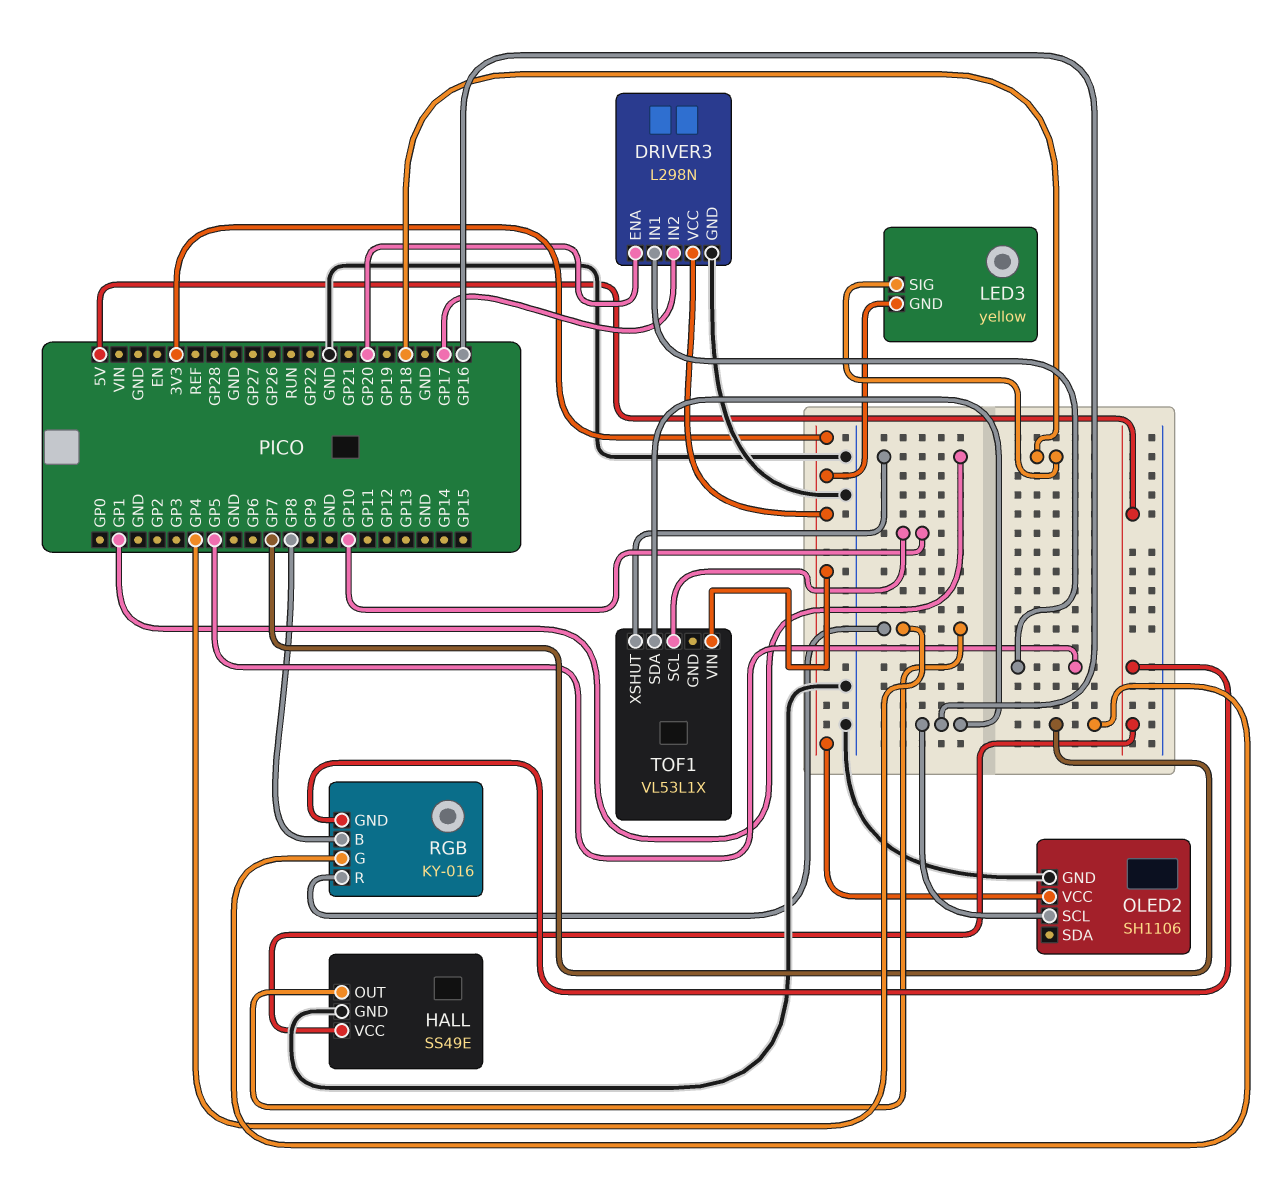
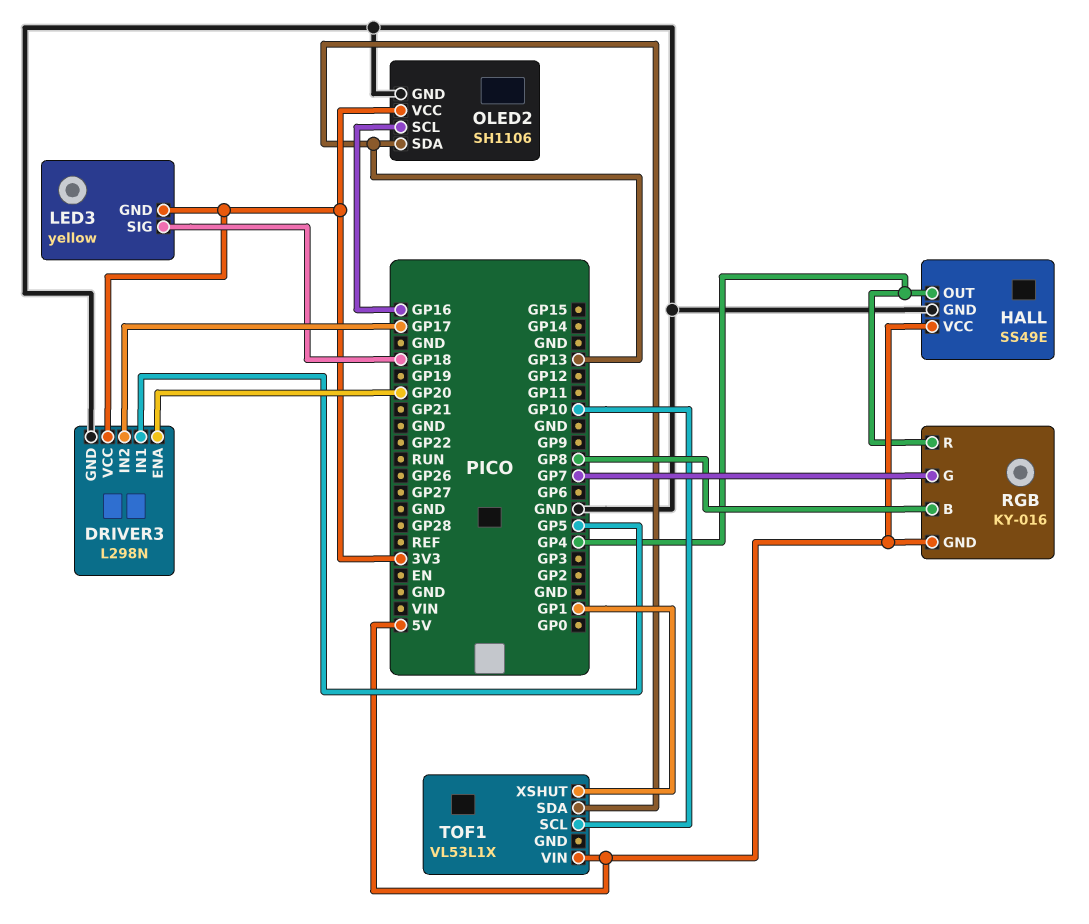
OLED2 pin SDA: none -> GP13
TOF1 pin SDA: GP16 -> GP13
TOF1 pin VIN: 3V3 -> 5V

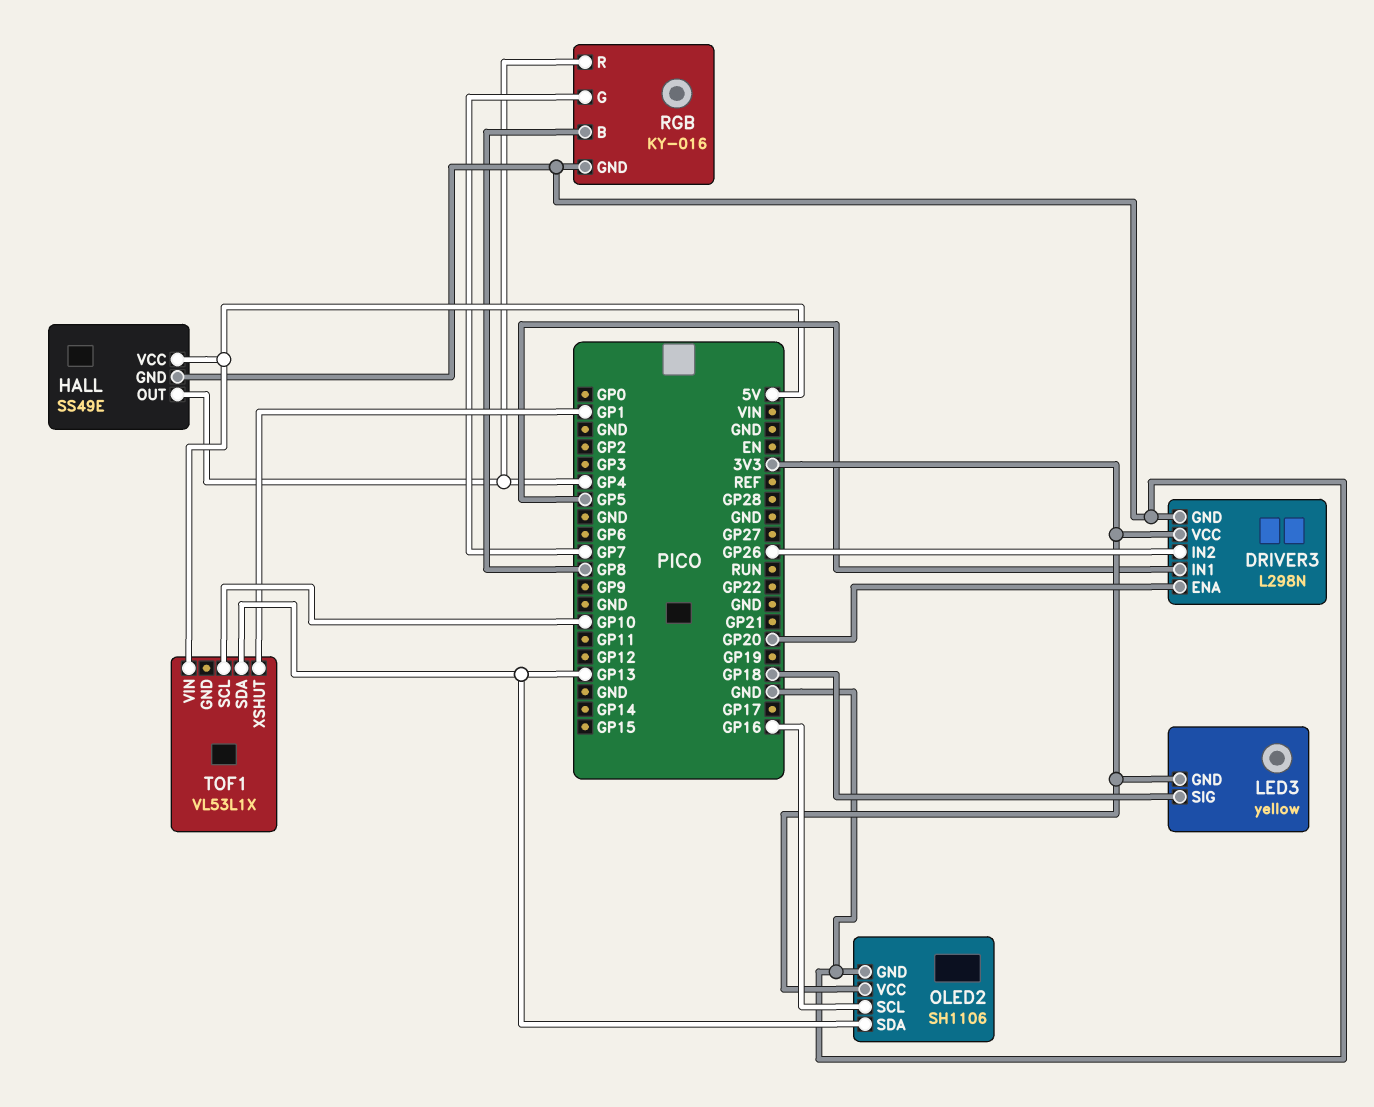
DRIVER3 pin IN2: GP17 -> GP26
RGB pin GND: 5V -> GND

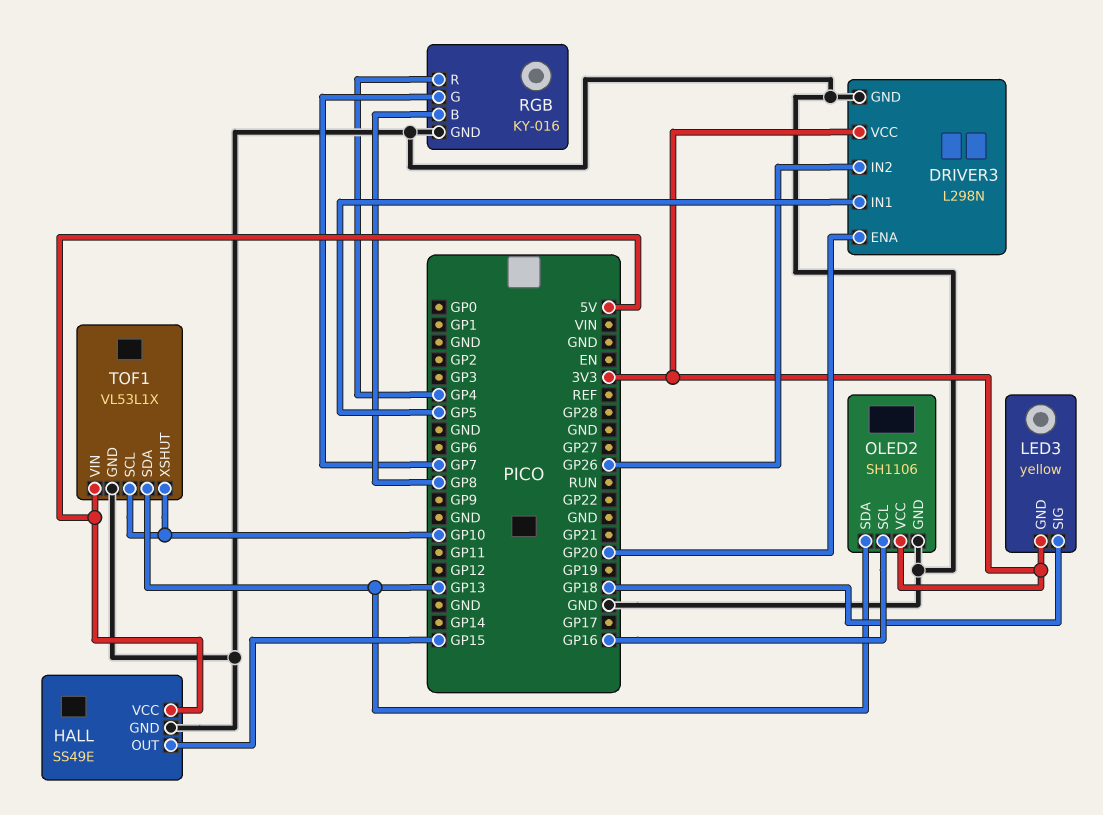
HALL pin OUT: GP4 -> GP15
TOF1 pin GND: none -> GND
TOF1 pin XSHUT: GP1 -> GP10

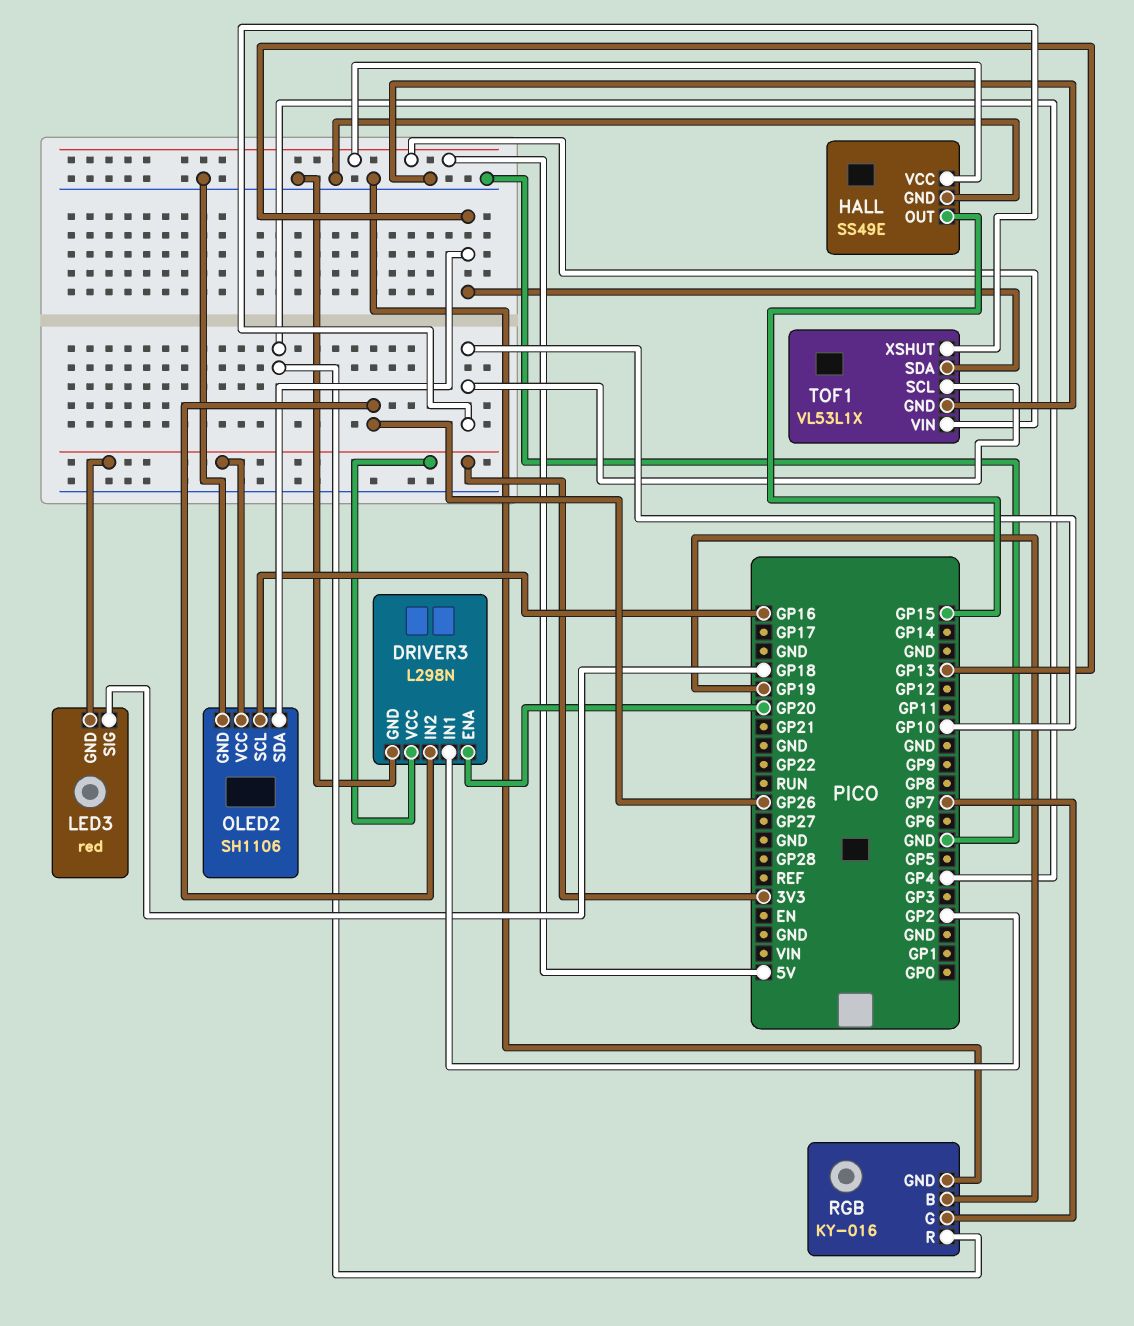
DRIVER3 pin IN1: GP5 -> GP2
LED3: yellow -> red
RGB pin B: GP8 -> GP19

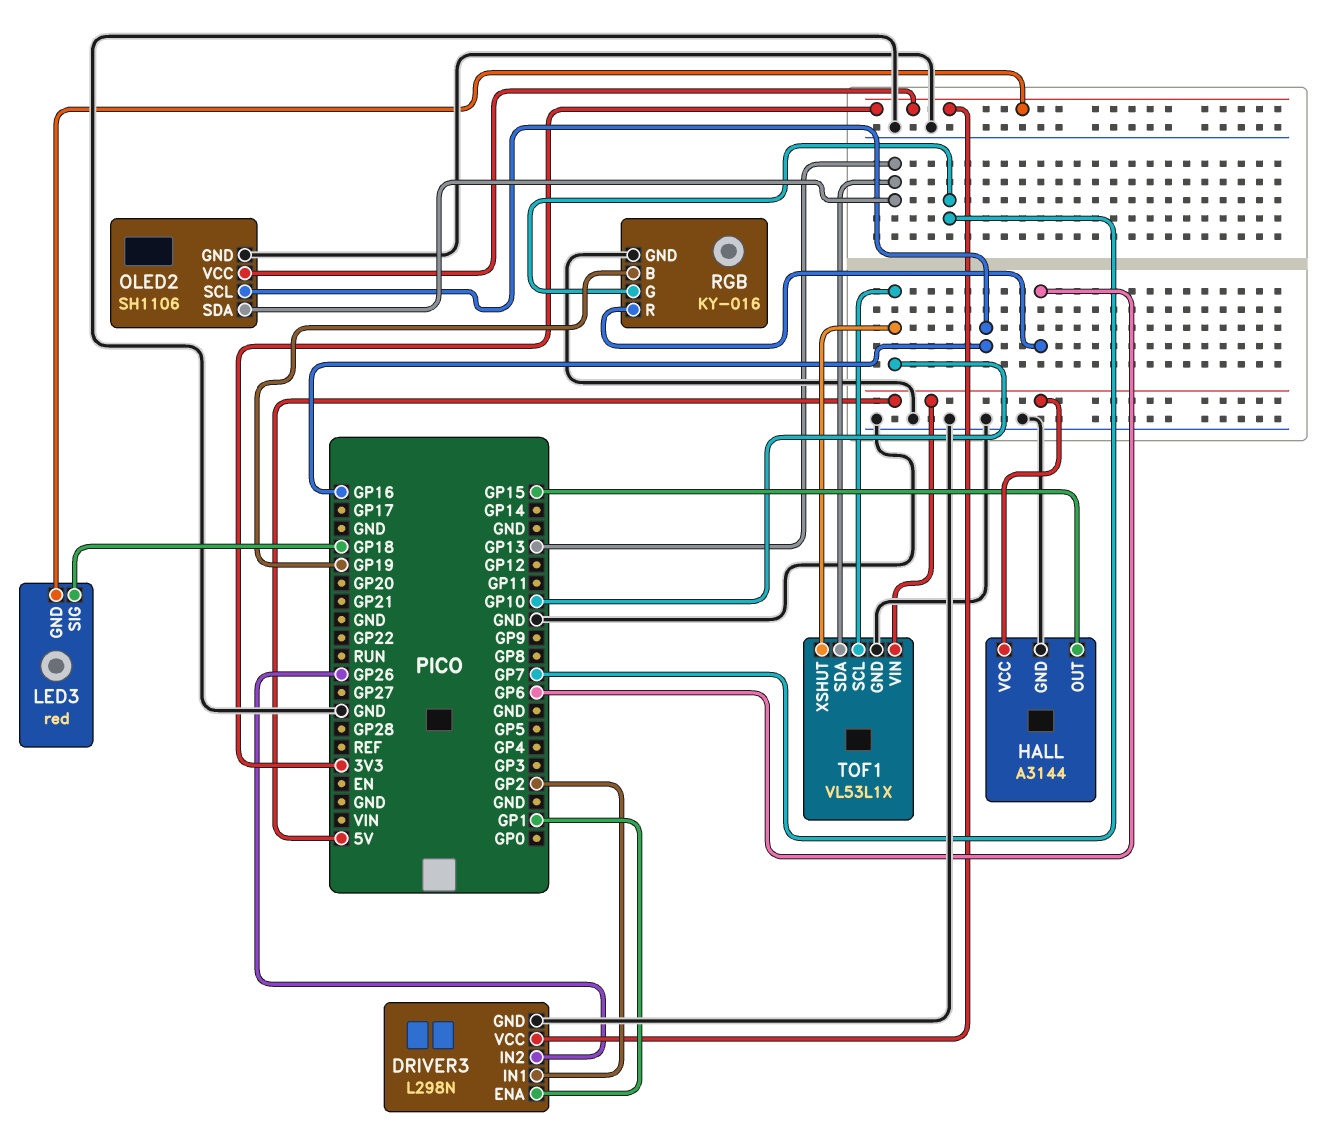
DRIVER3 pin ENA: GP20 -> GP1
HALL: SS49E -> A3144
RGB pin R: GP4 -> GP6

